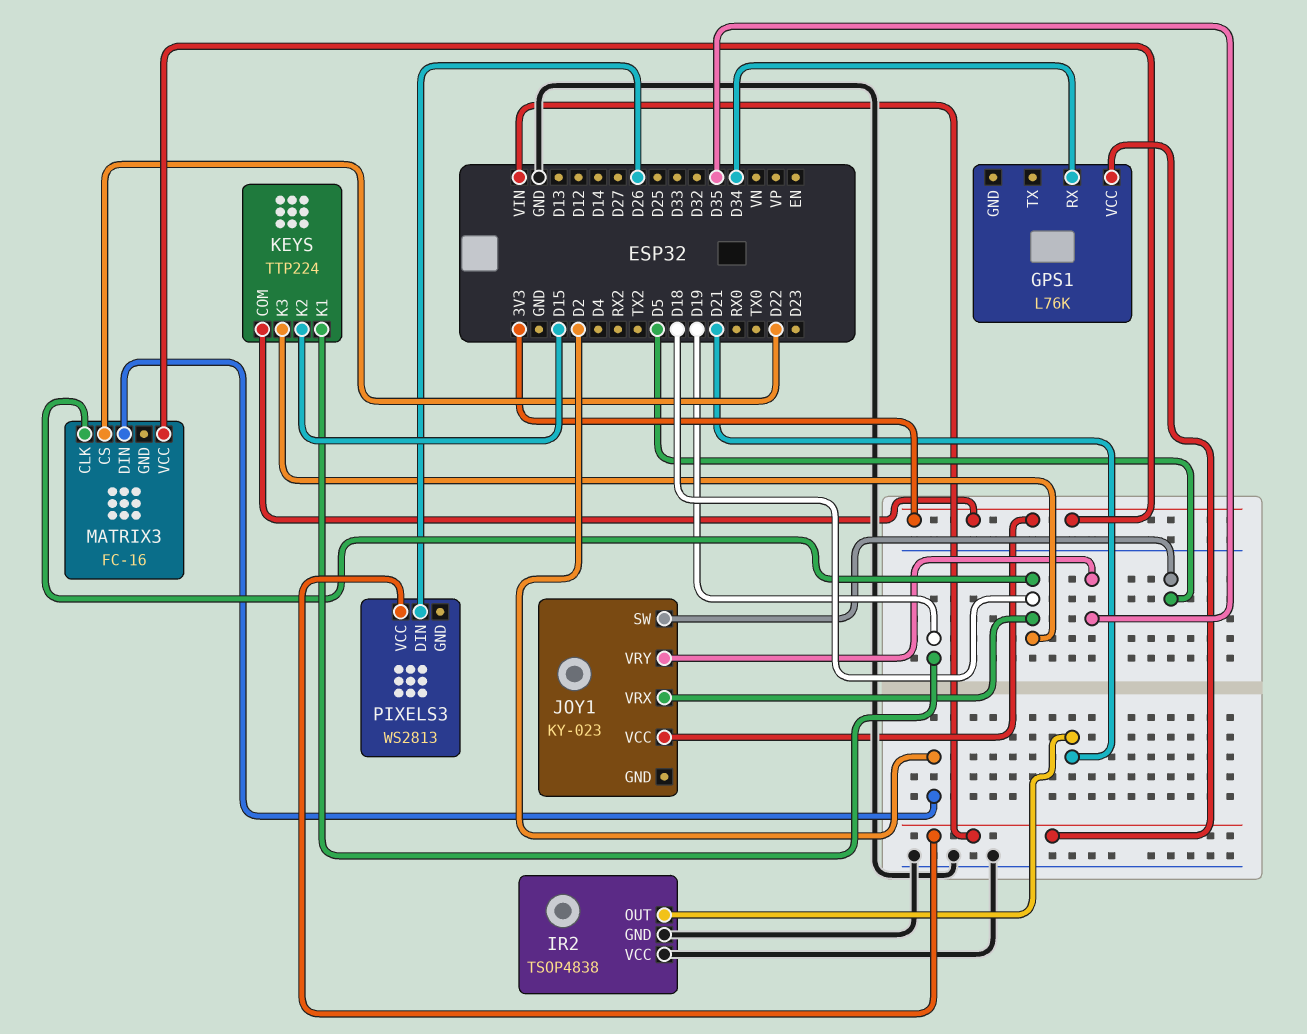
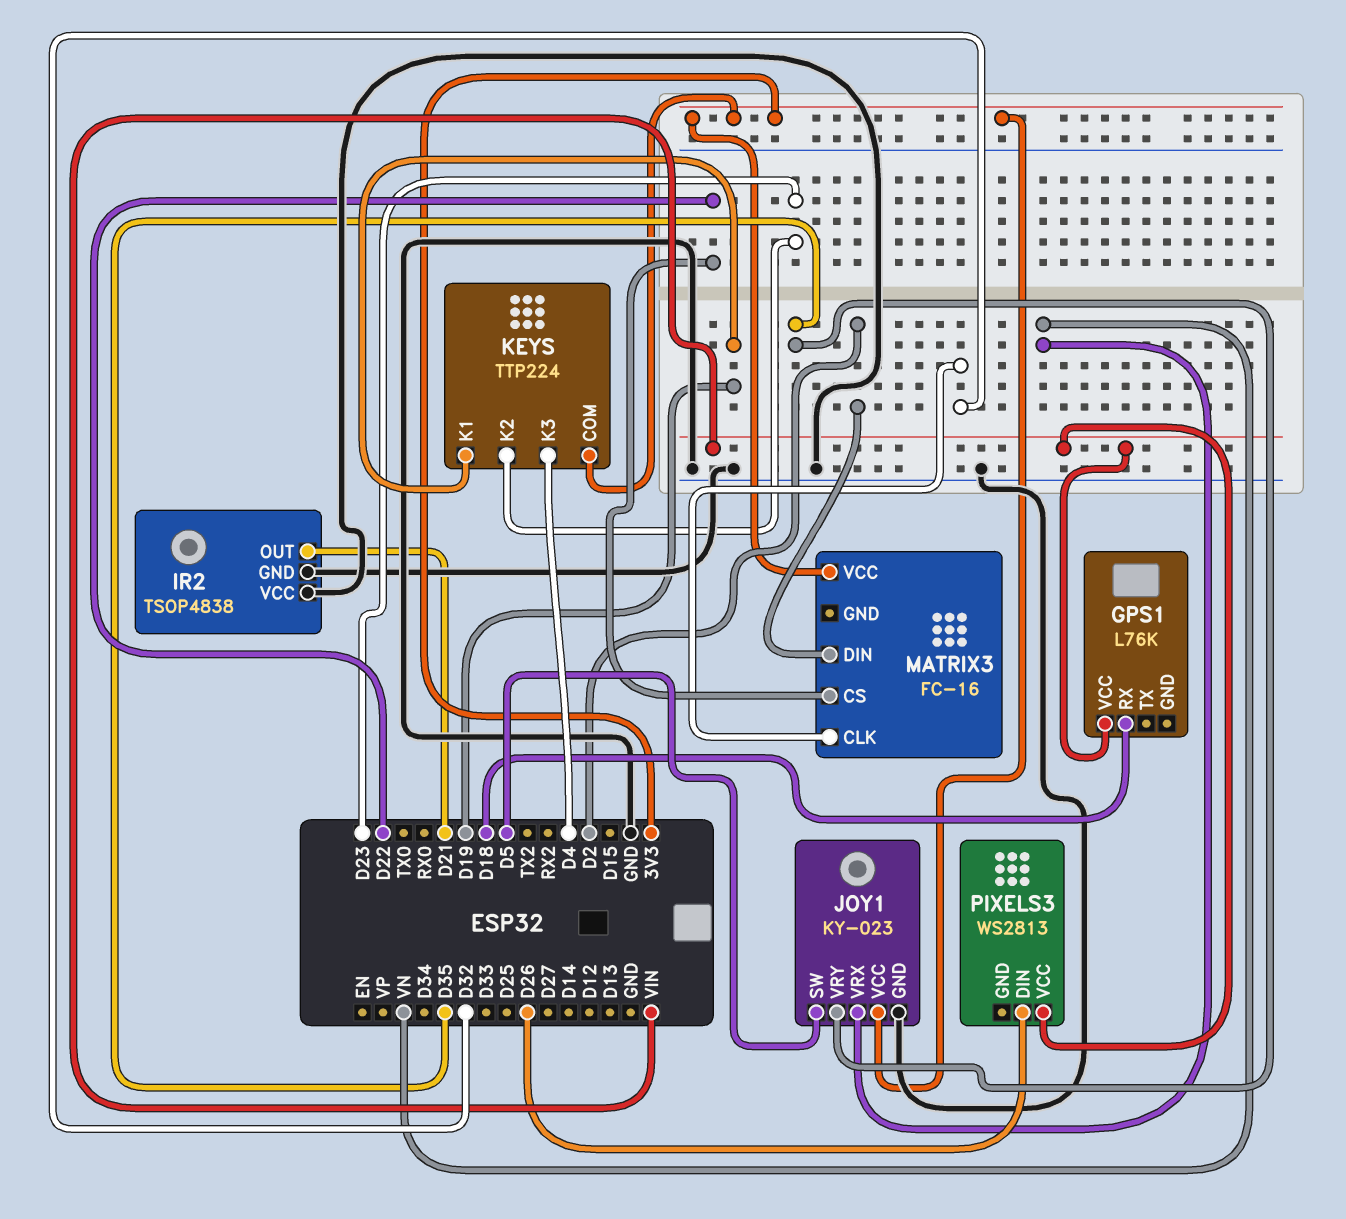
GPS1 pin RX: D34 -> D18
JOY1 pin GND: none -> GND
JOY1 pin VRX: D18 -> VN
KEYS pin K2: D15 -> D23
KEYS pin K3: D18 -> D4
MATRIX3 pin CLK: D18 -> D32

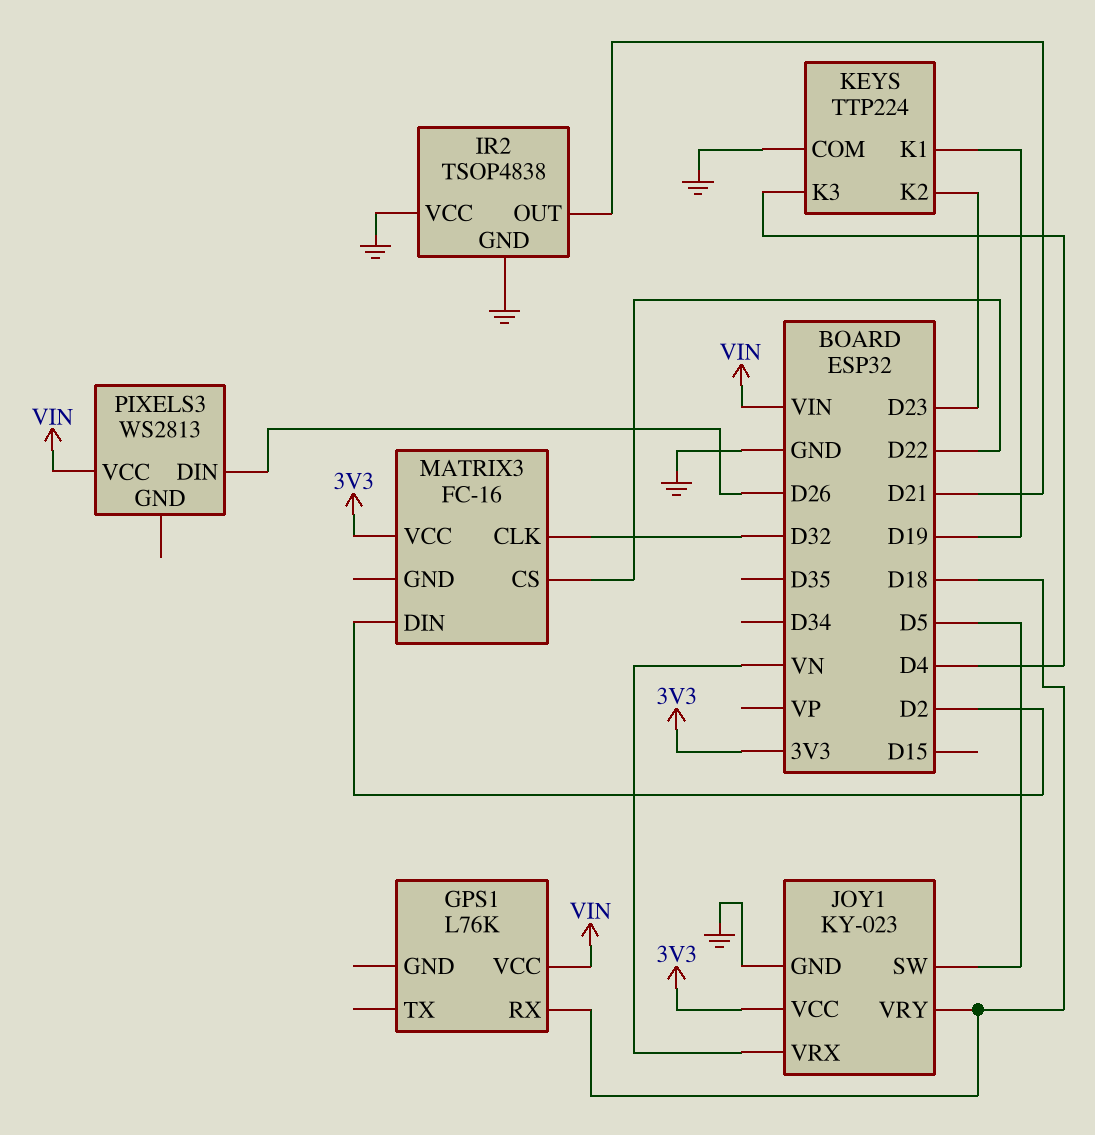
JOY1 pin VRY: D35 -> D18
KEYS pin COM: 3V3 -> GND

